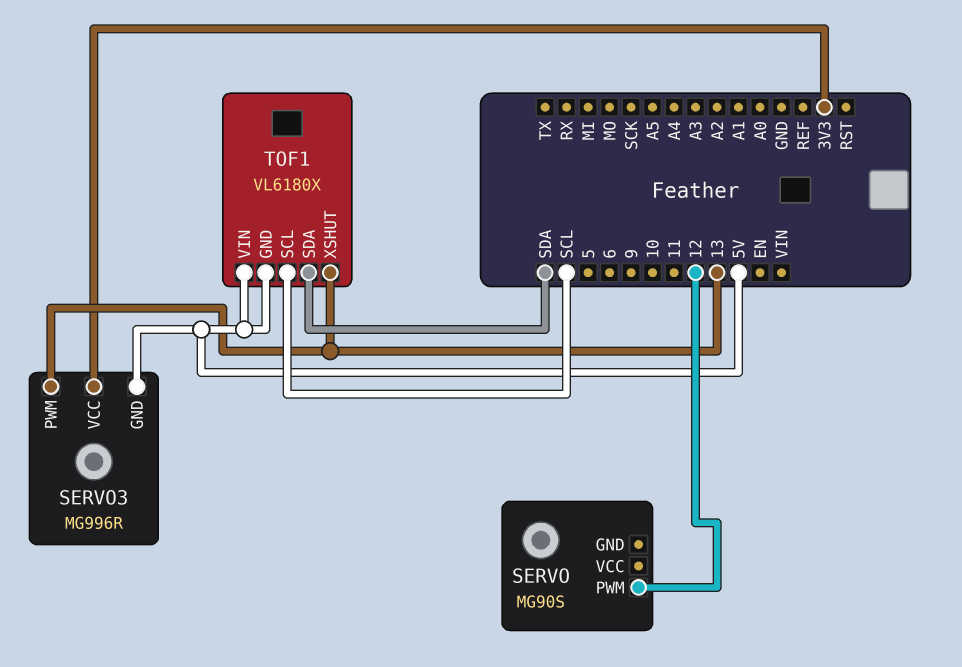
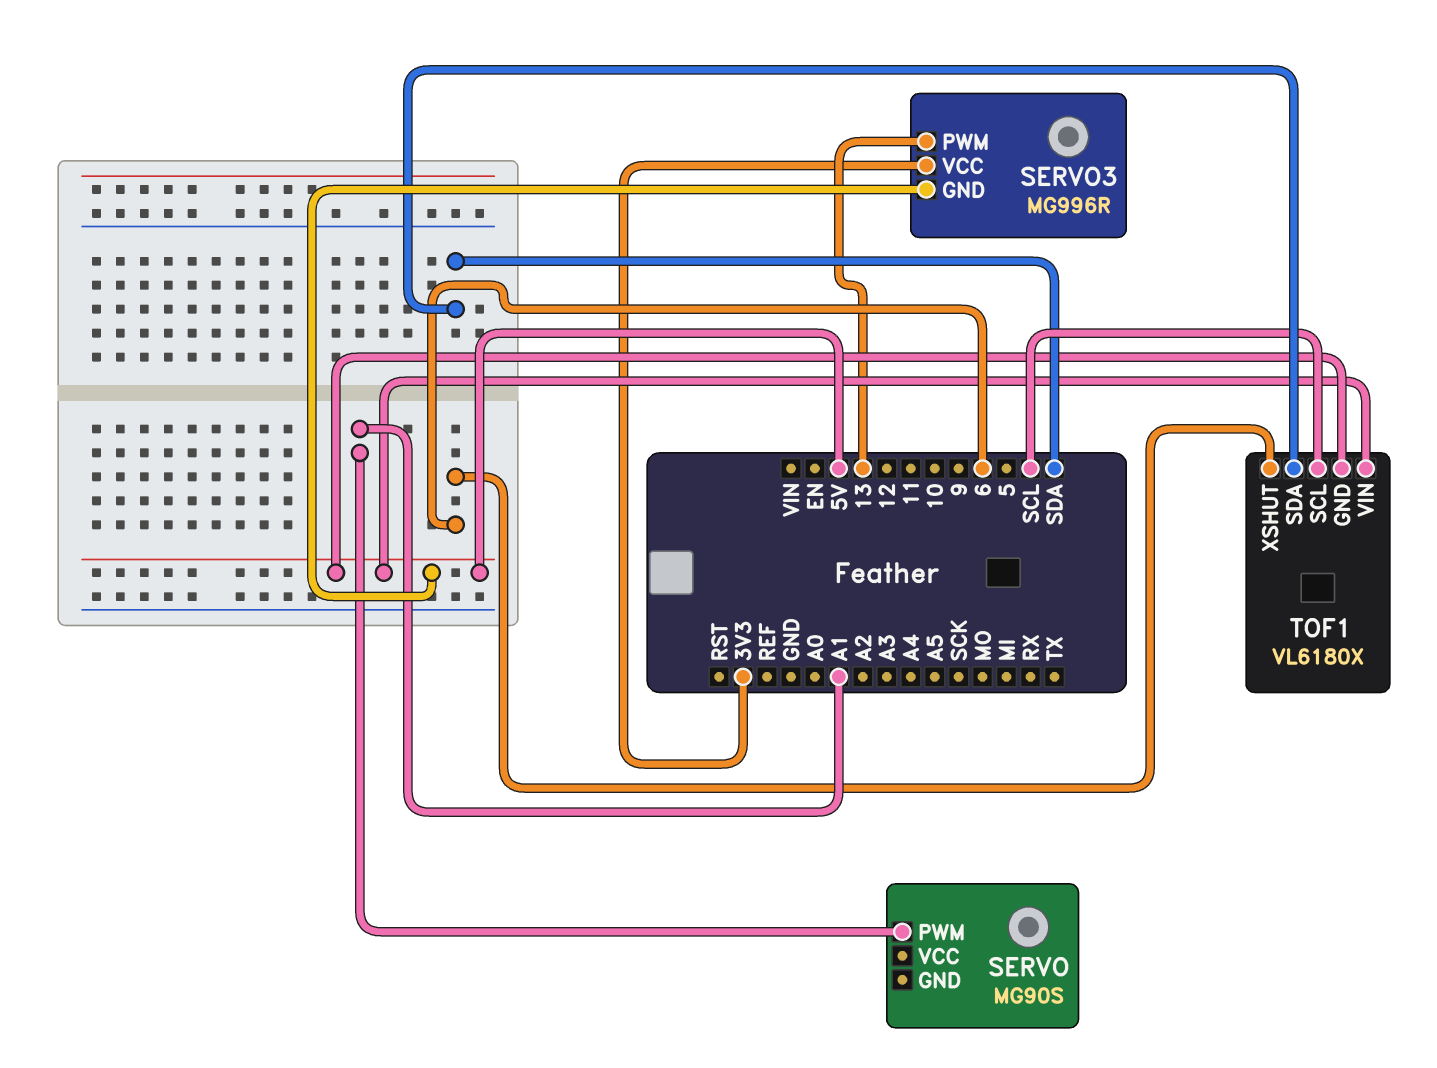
SERVO pin PWM: 12 -> A1
TOF1 pin XSHUT: 13 -> 6

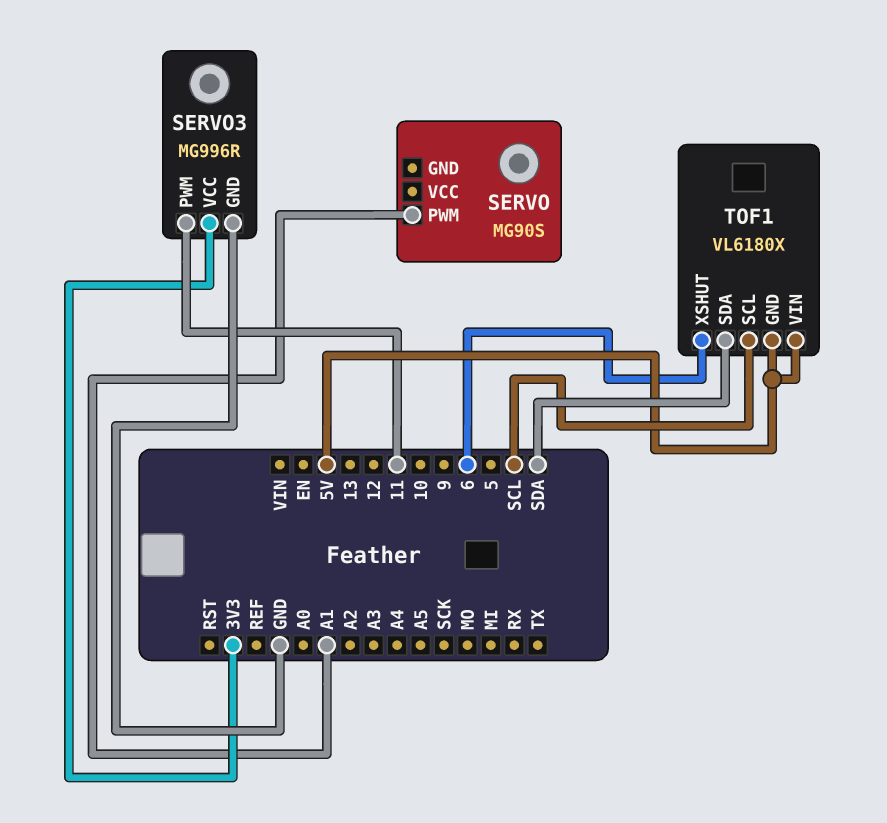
SERVO3 pin GND: 5V -> GND
SERVO3 pin PWM: 13 -> 11

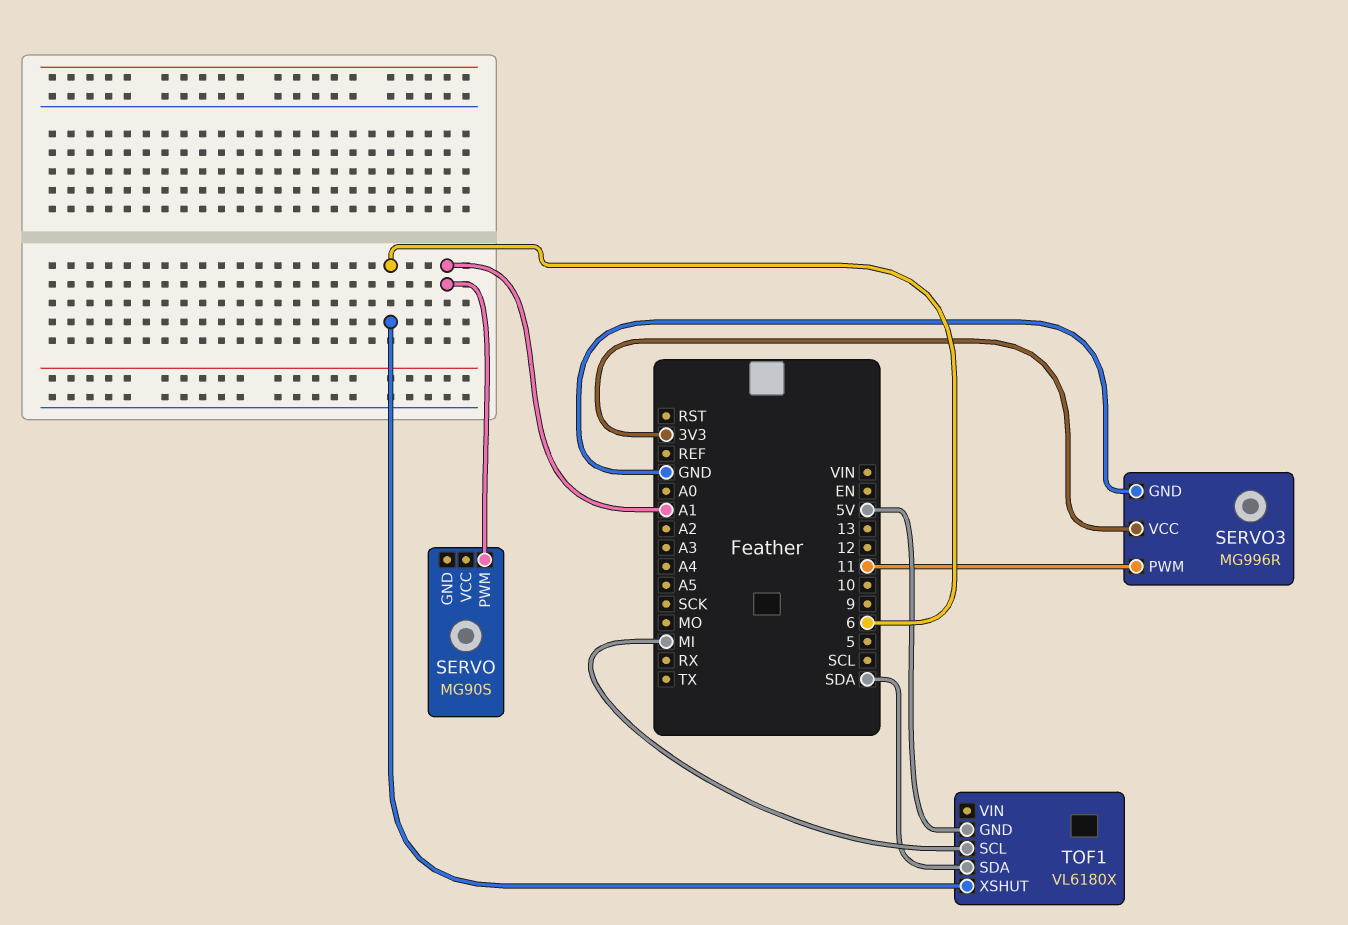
TOF1 pin SCL: SCL -> MI
TOF1 pin VIN: 5V -> none

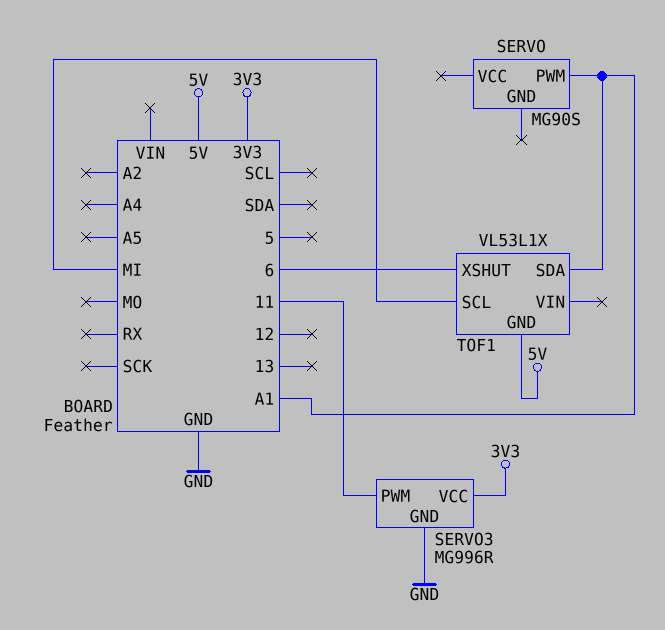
TOF1: VL6180X -> VL53L1X
TOF1 pin SDA: SDA -> A1

